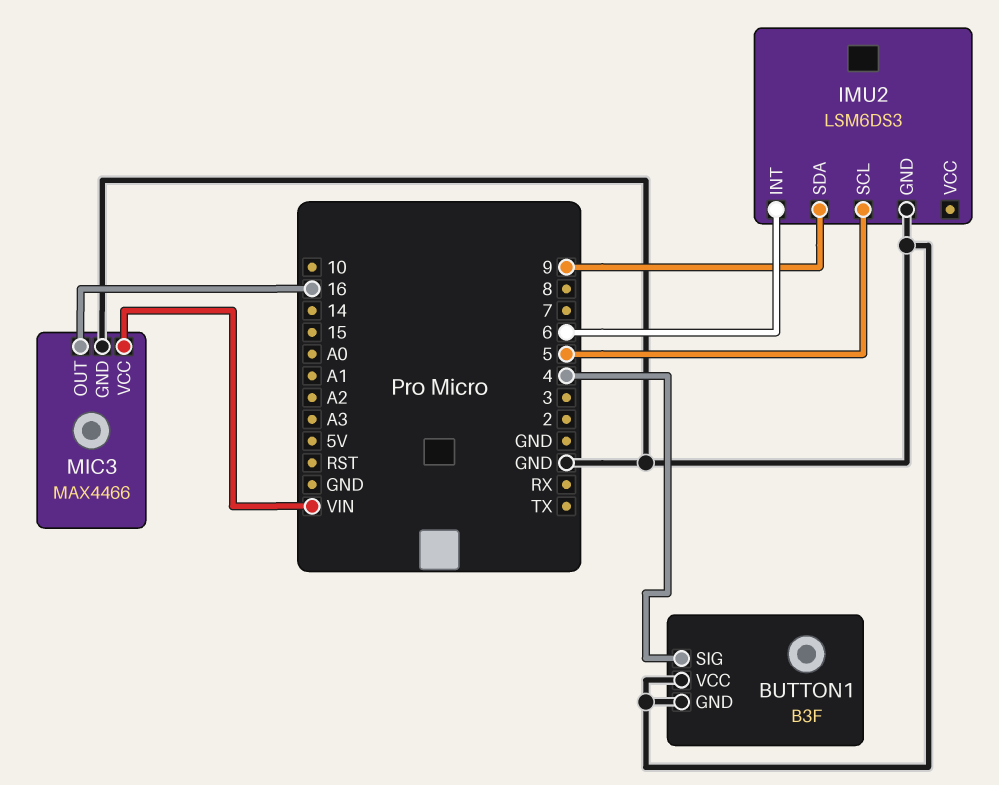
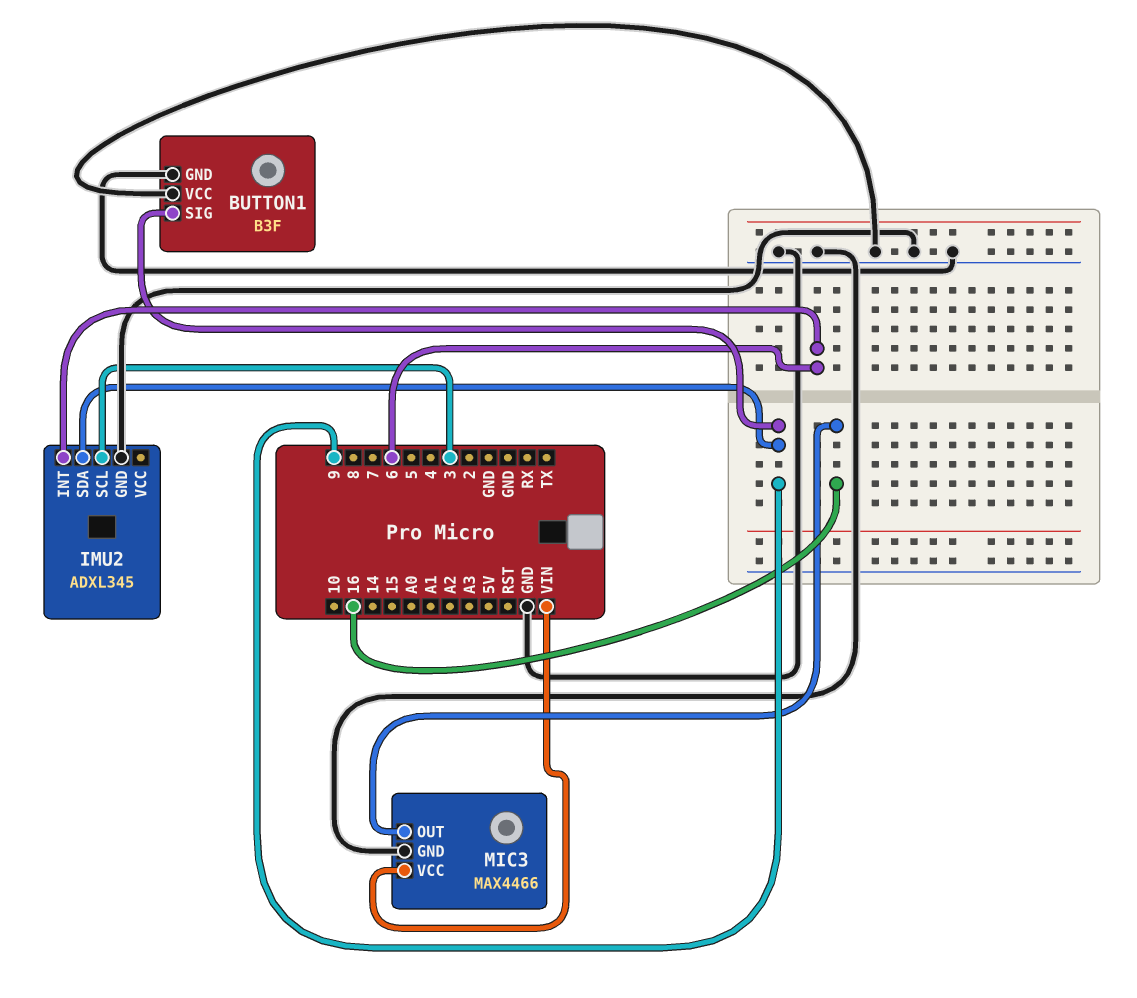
BUTTON1 pin SIG: 4 -> 9
IMU2: LSM6DS3 -> ADXL345
IMU2 pin SCL: 5 -> 3

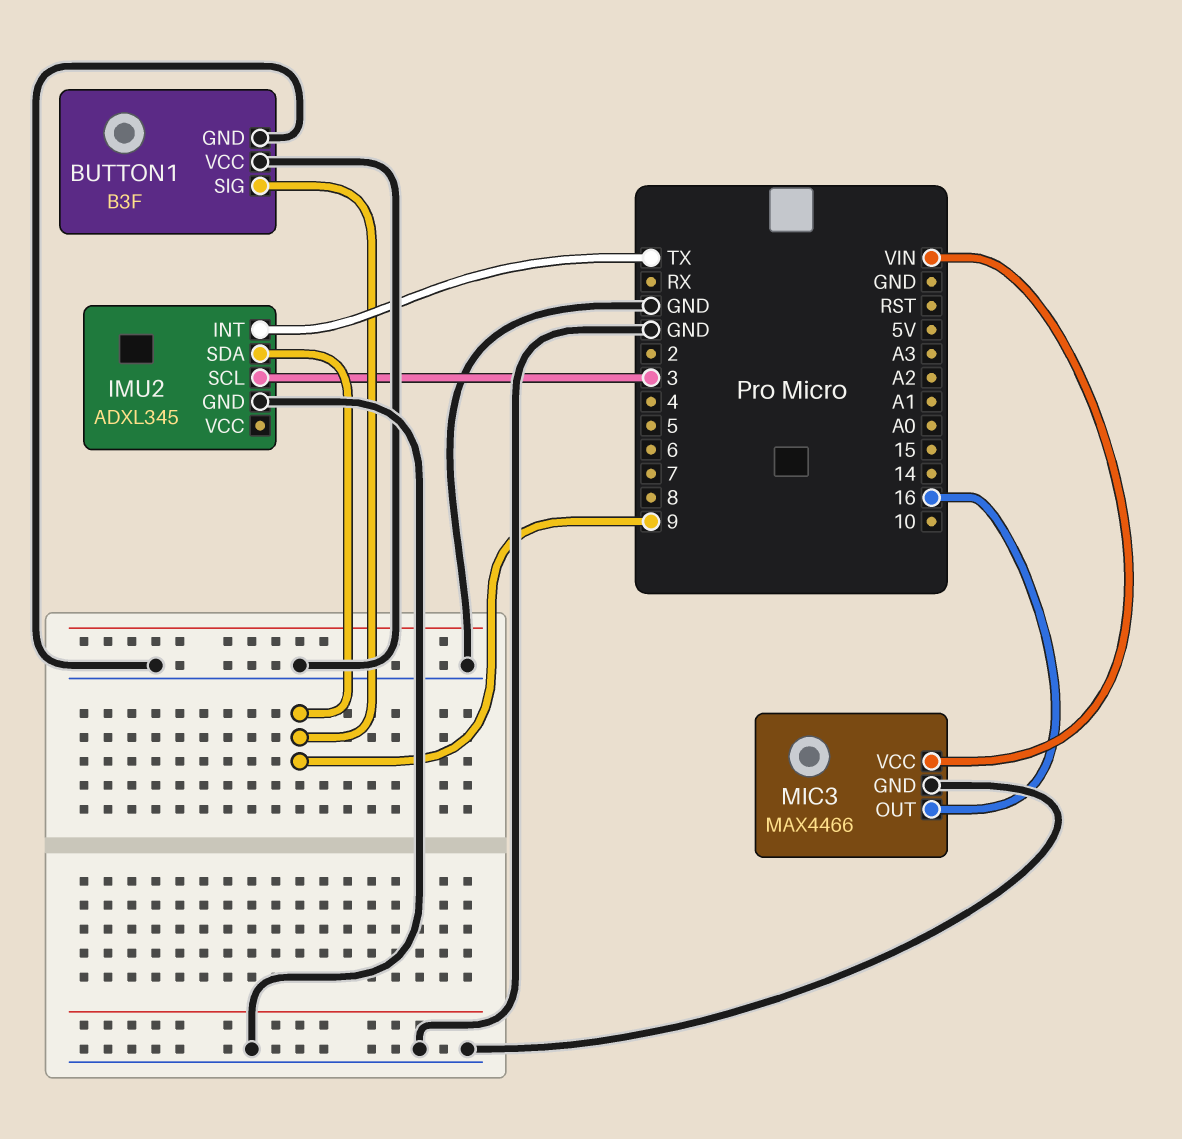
IMU2 pin INT: 6 -> TX

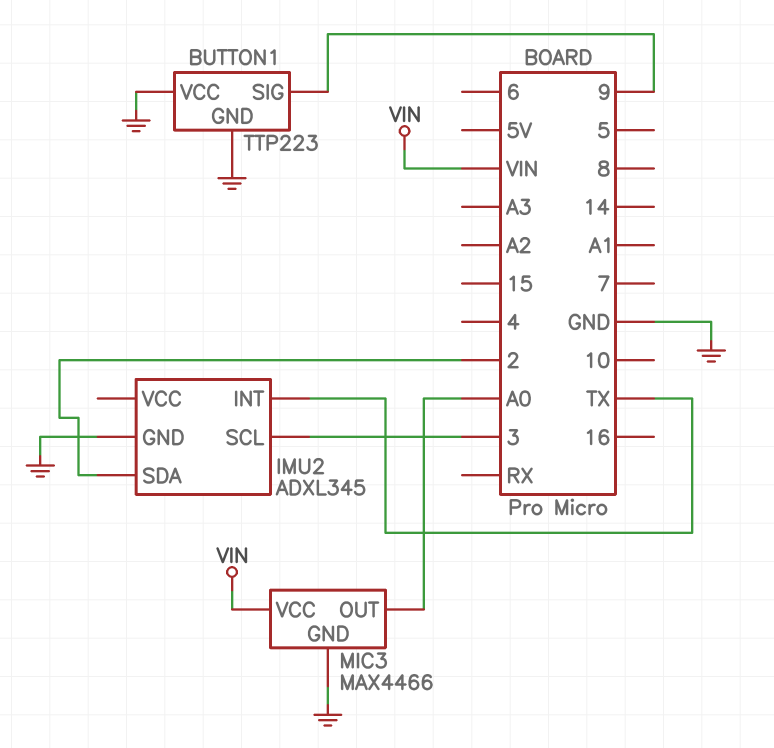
BUTTON1: B3F -> TTP223
IMU2 pin SDA: 9 -> 2
MIC3 pin OUT: 16 -> A0

